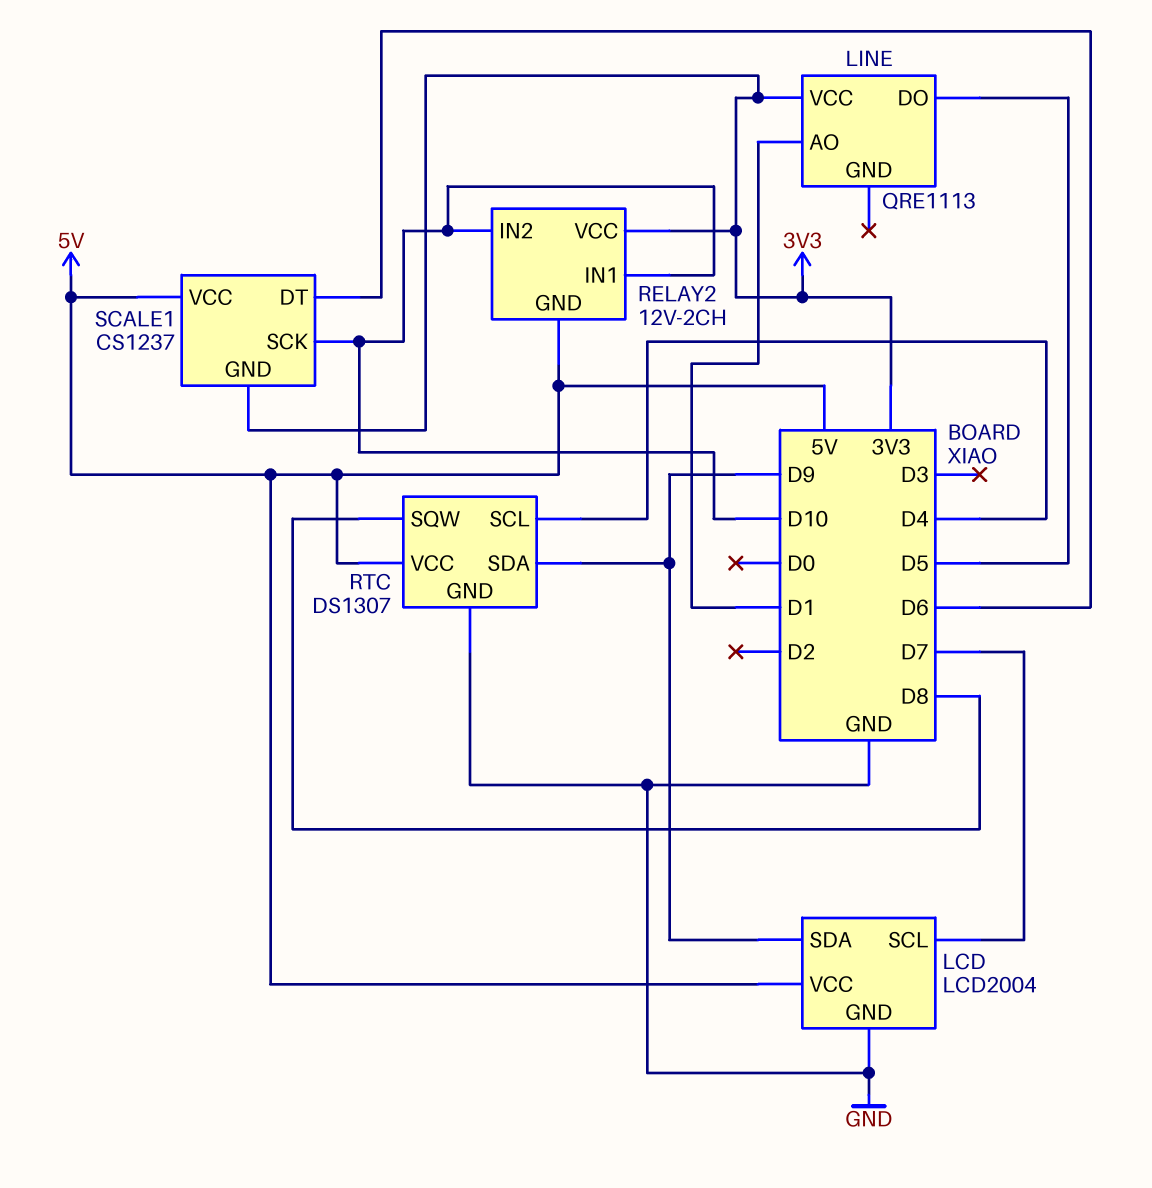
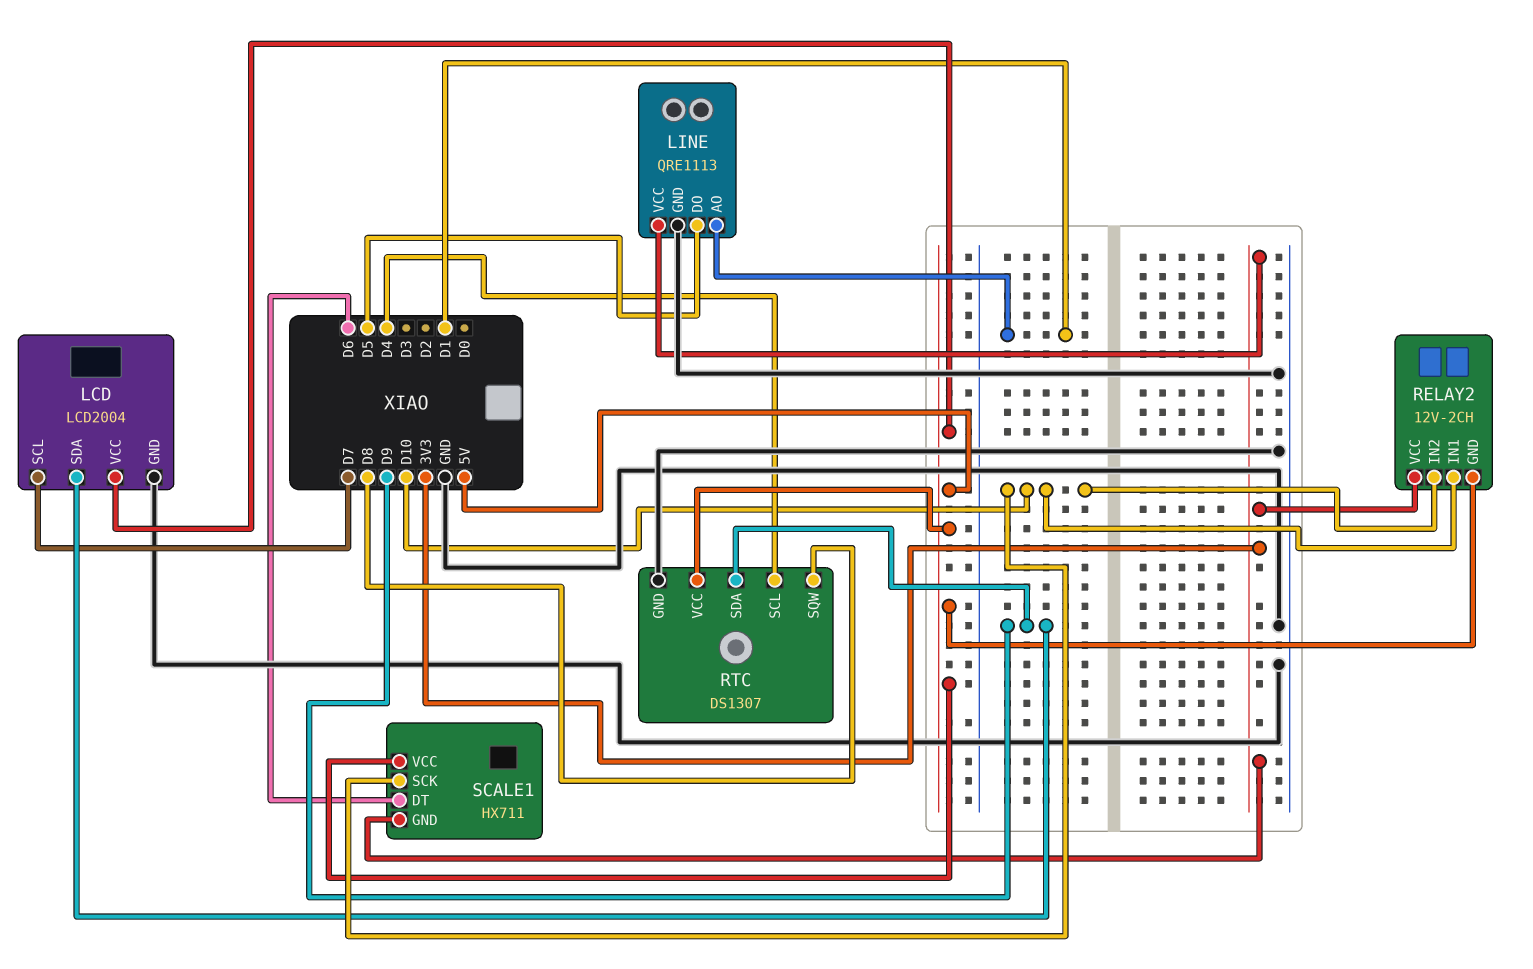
LINE pin GND: none -> GND
SCALE1: CS1237 -> HX711

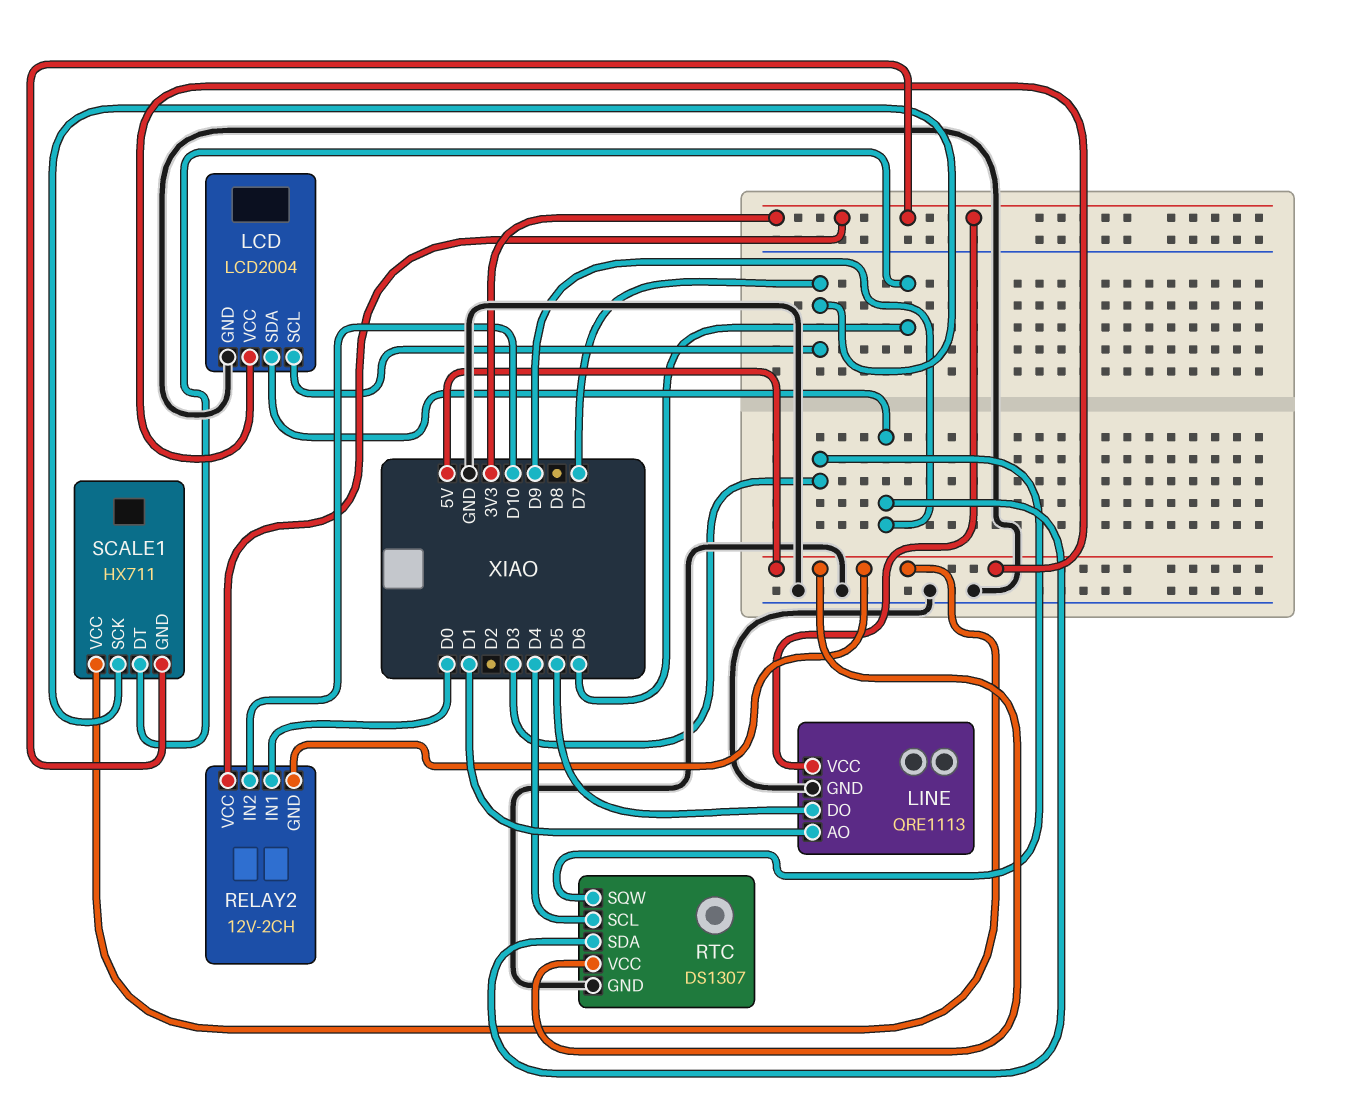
RELAY2 pin IN1: D10 -> D0
RTC pin SQW: D8 -> D3
SCALE1 pin SCK: D10 -> D7

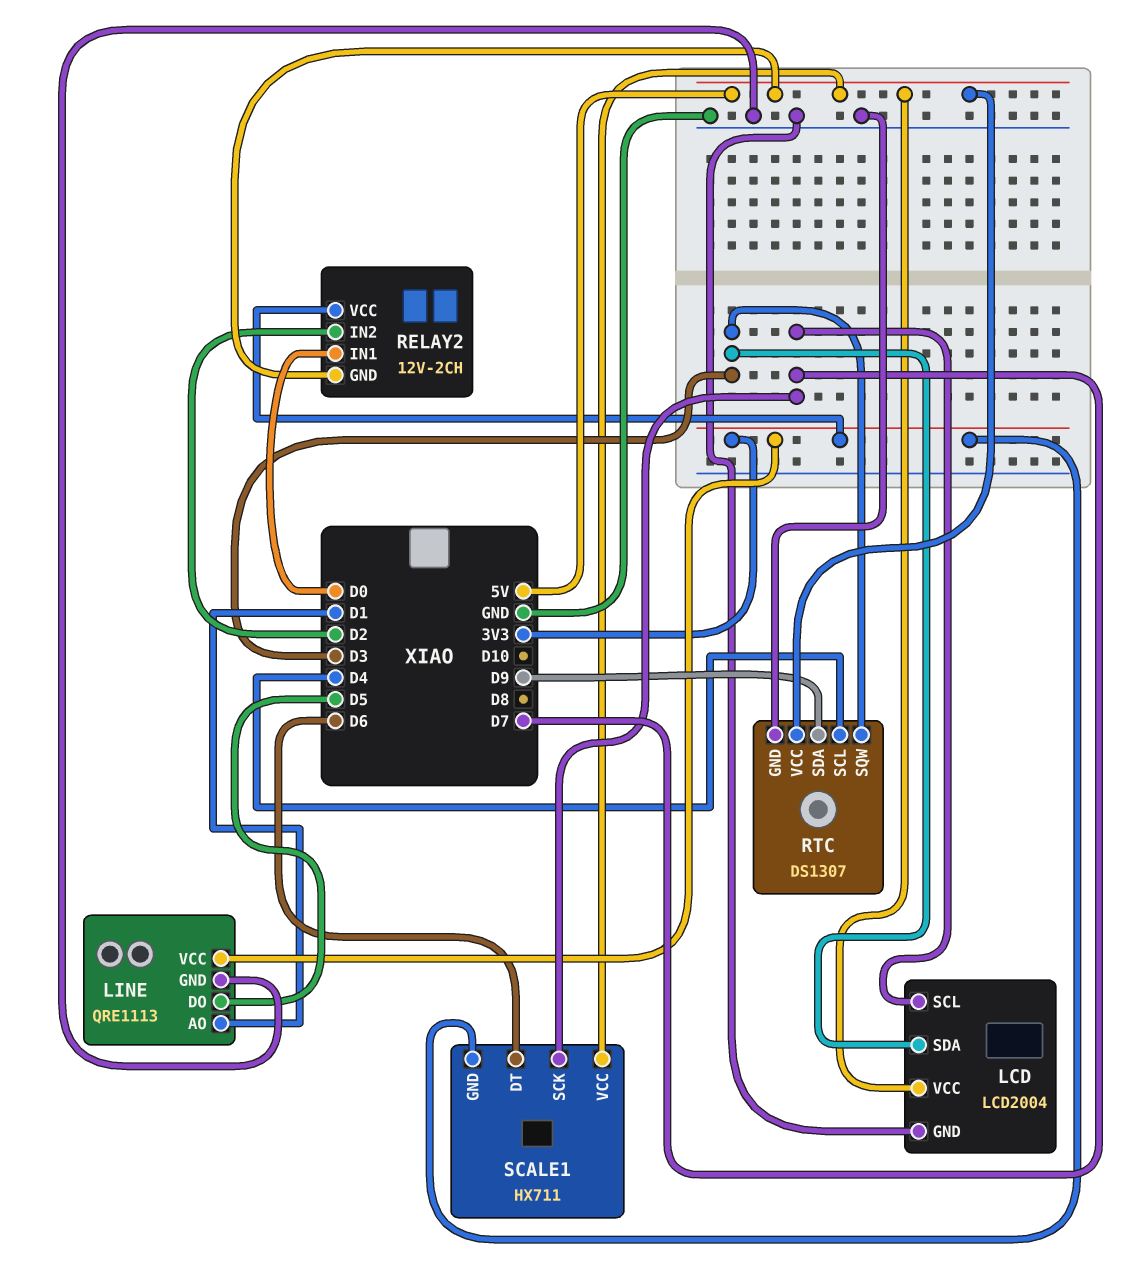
LCD pin SDA: D9 -> D3
RELAY2 pin IN2: D10 -> D2

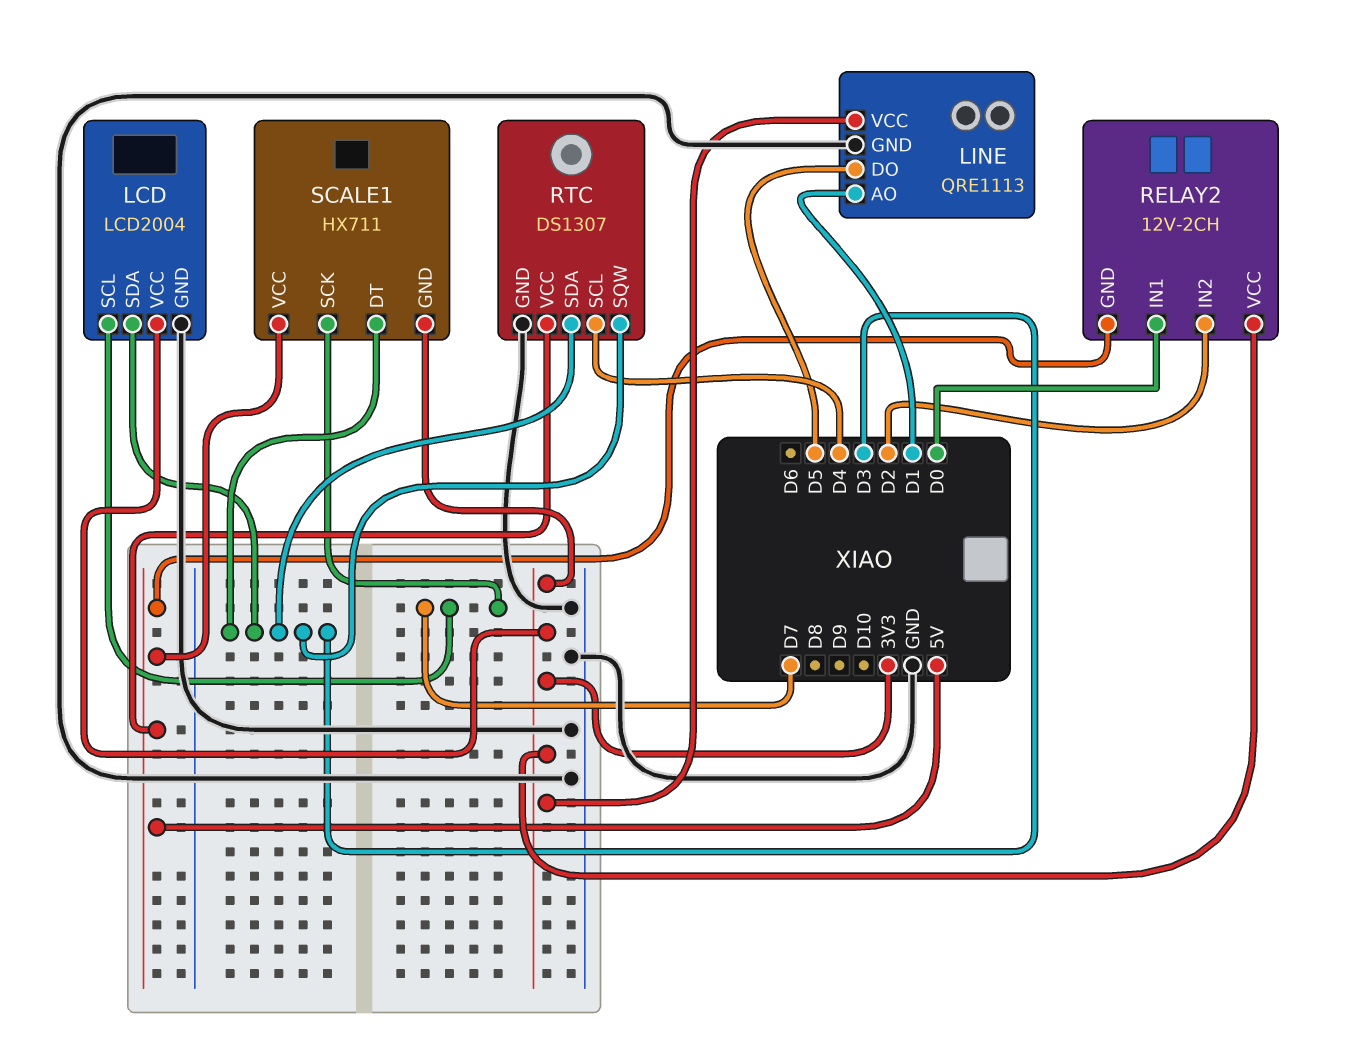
LCD pin VCC: 5V -> 3V3
RTC pin SDA: D9 -> D3
SCALE1 pin DT: D6 -> D3

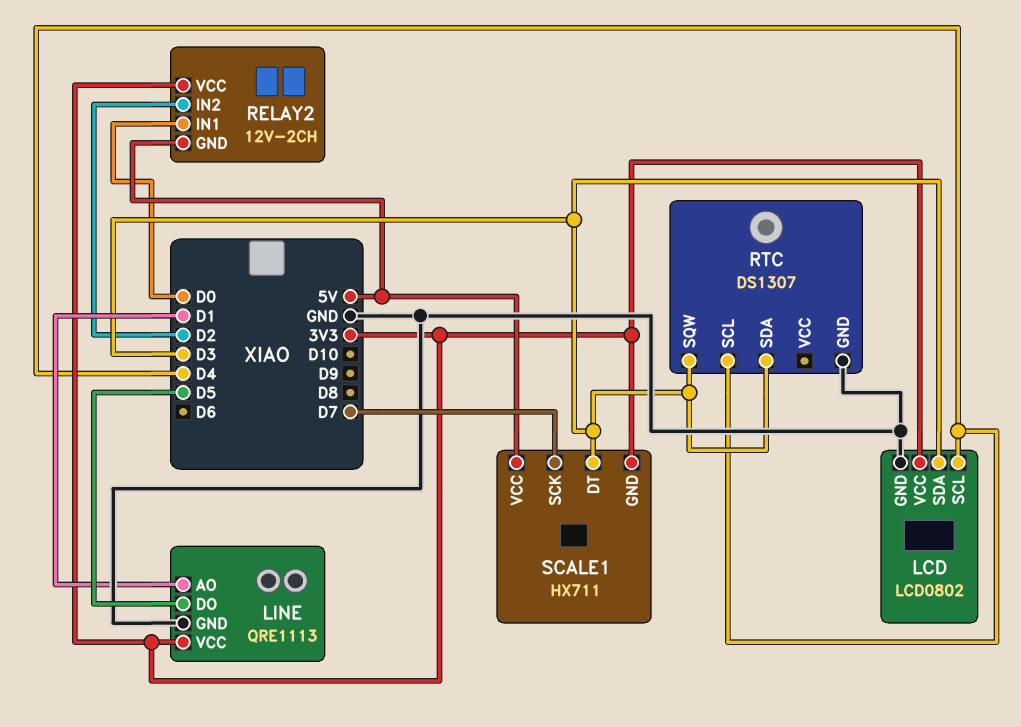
LCD: LCD2004 -> LCD0802
LCD pin SCL: D7 -> D4
RTC pin VCC: 5V -> none

